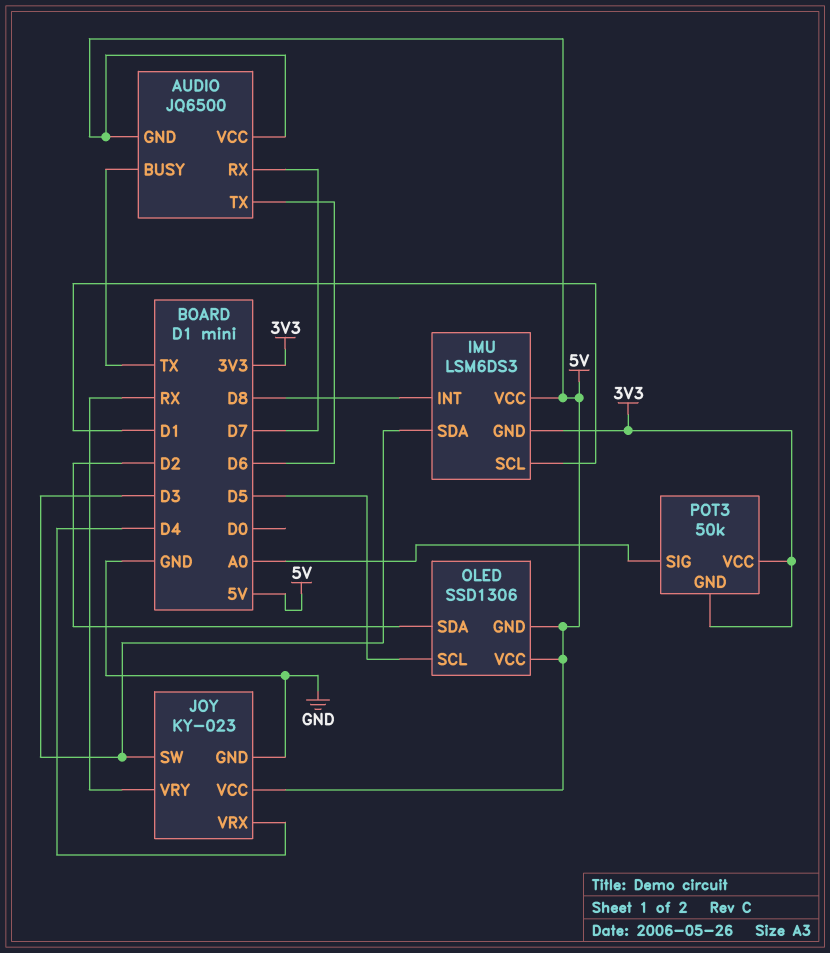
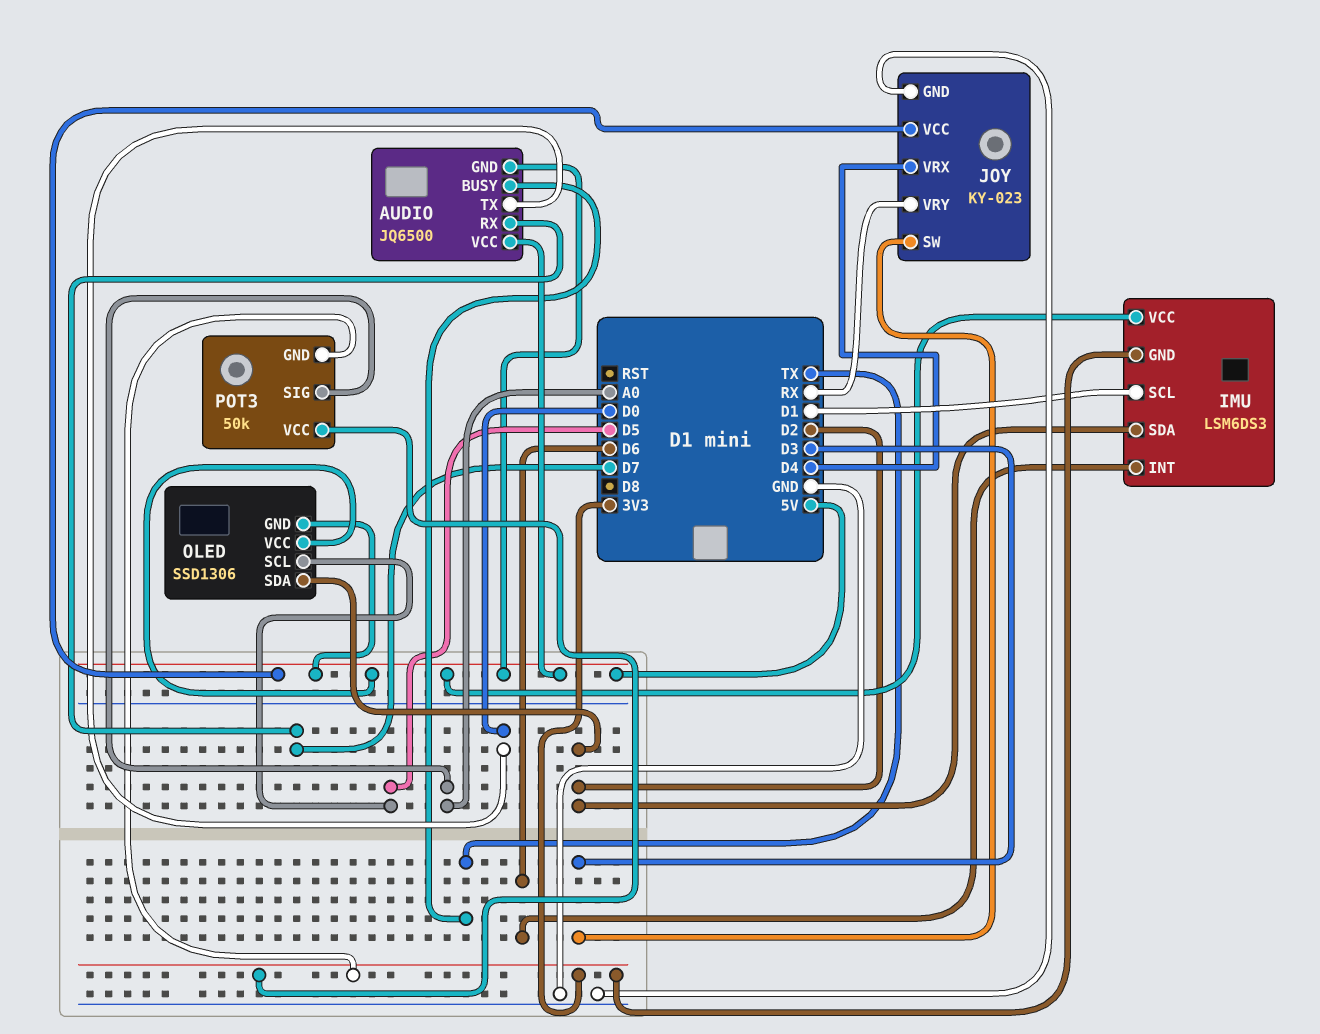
AUDIO pin TX: D6 -> D0
IMU pin INT: D8 -> D6
IMU pin SDA: D3 -> D2

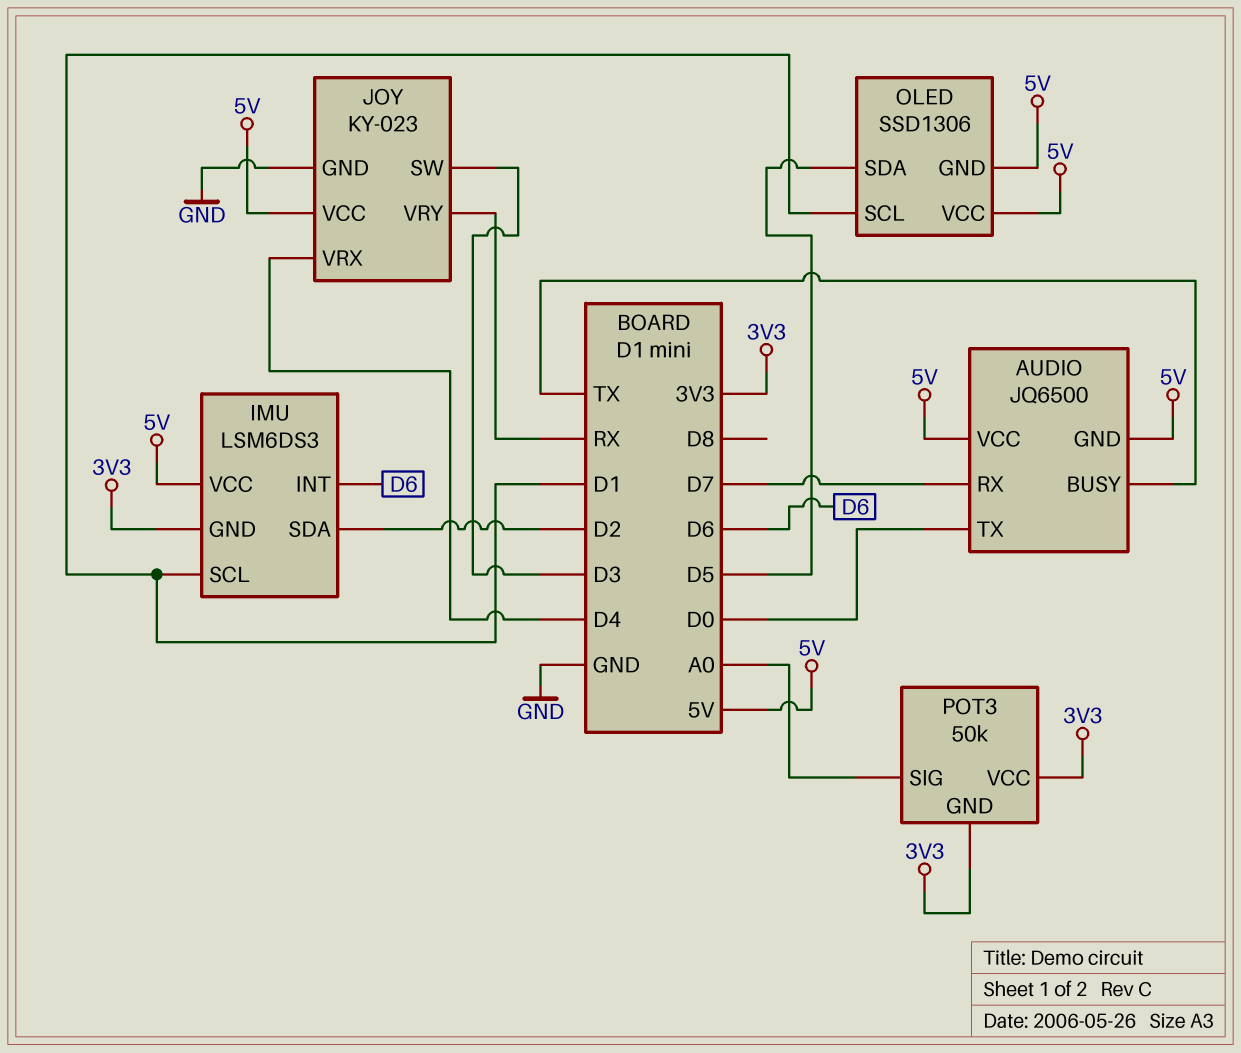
OLED pin SCL: D5 -> D1
OLED pin SDA: D2 -> D5

